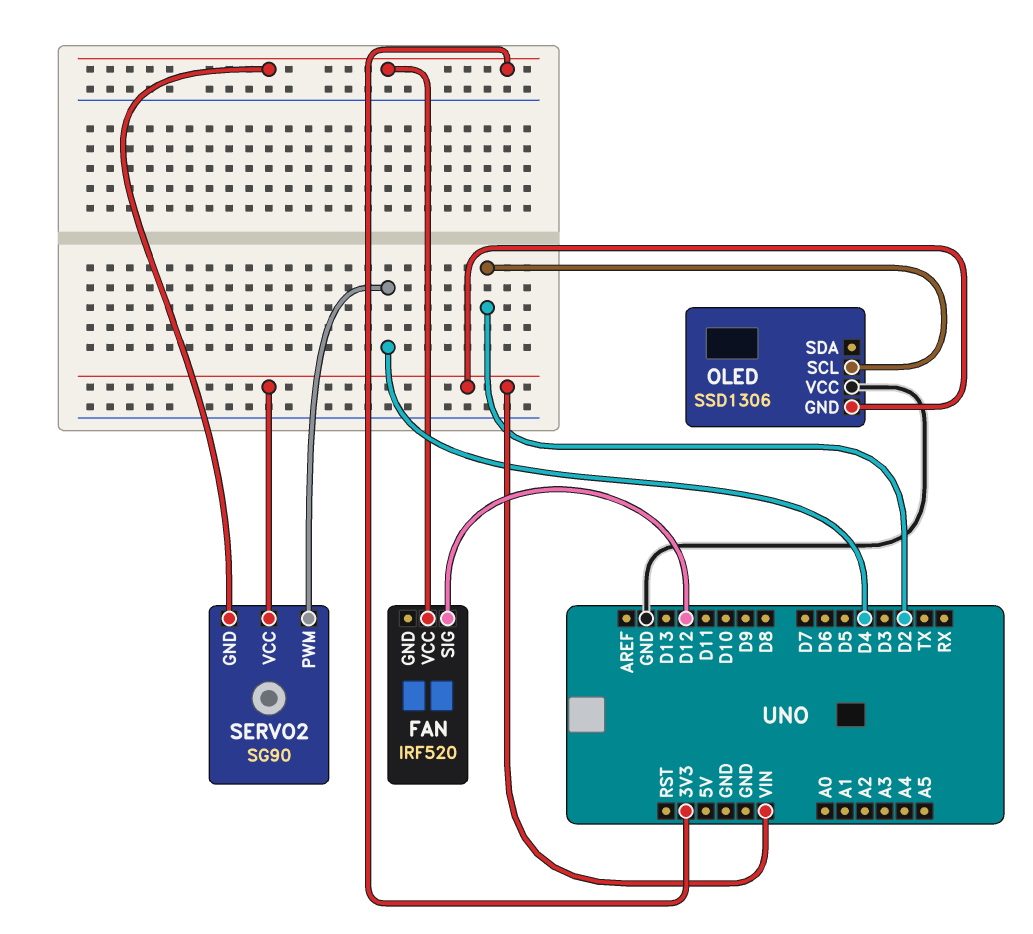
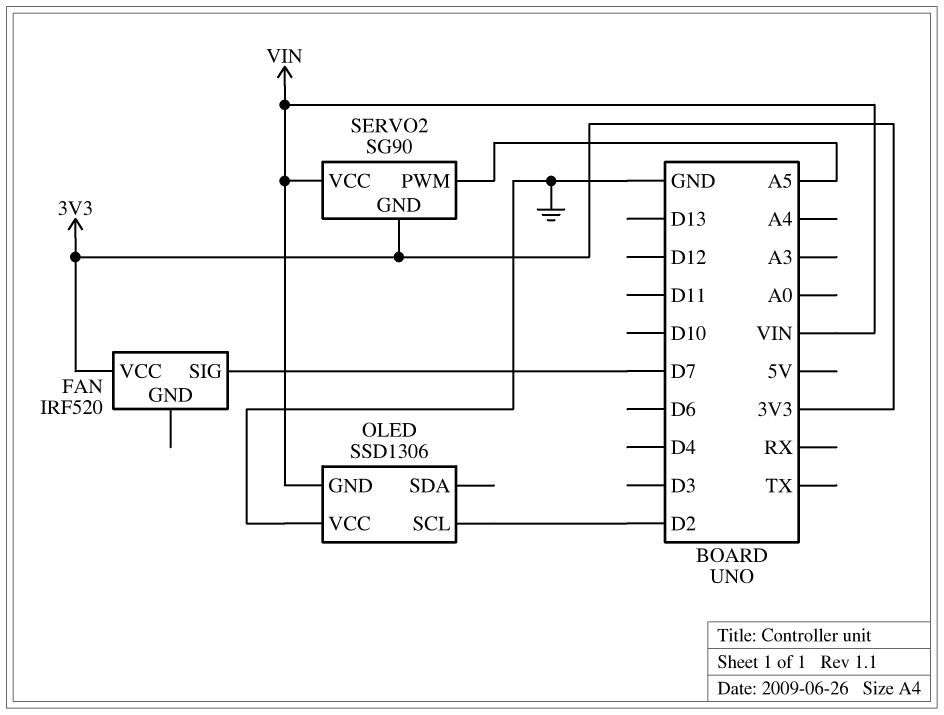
FAN pin SIG: D12 -> D7
SERVO2 pin PWM: D4 -> A5

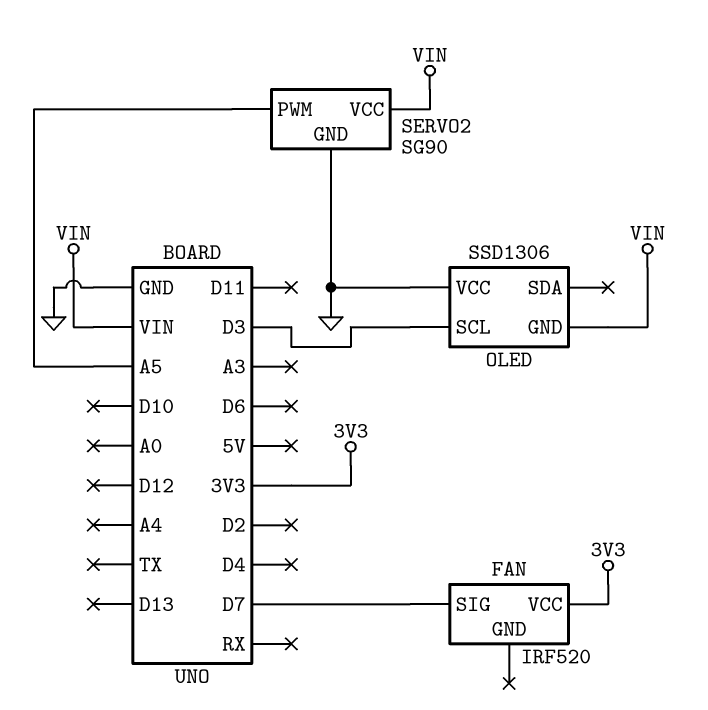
OLED pin SCL: D2 -> D3
SERVO2 pin GND: 3V3 -> GND

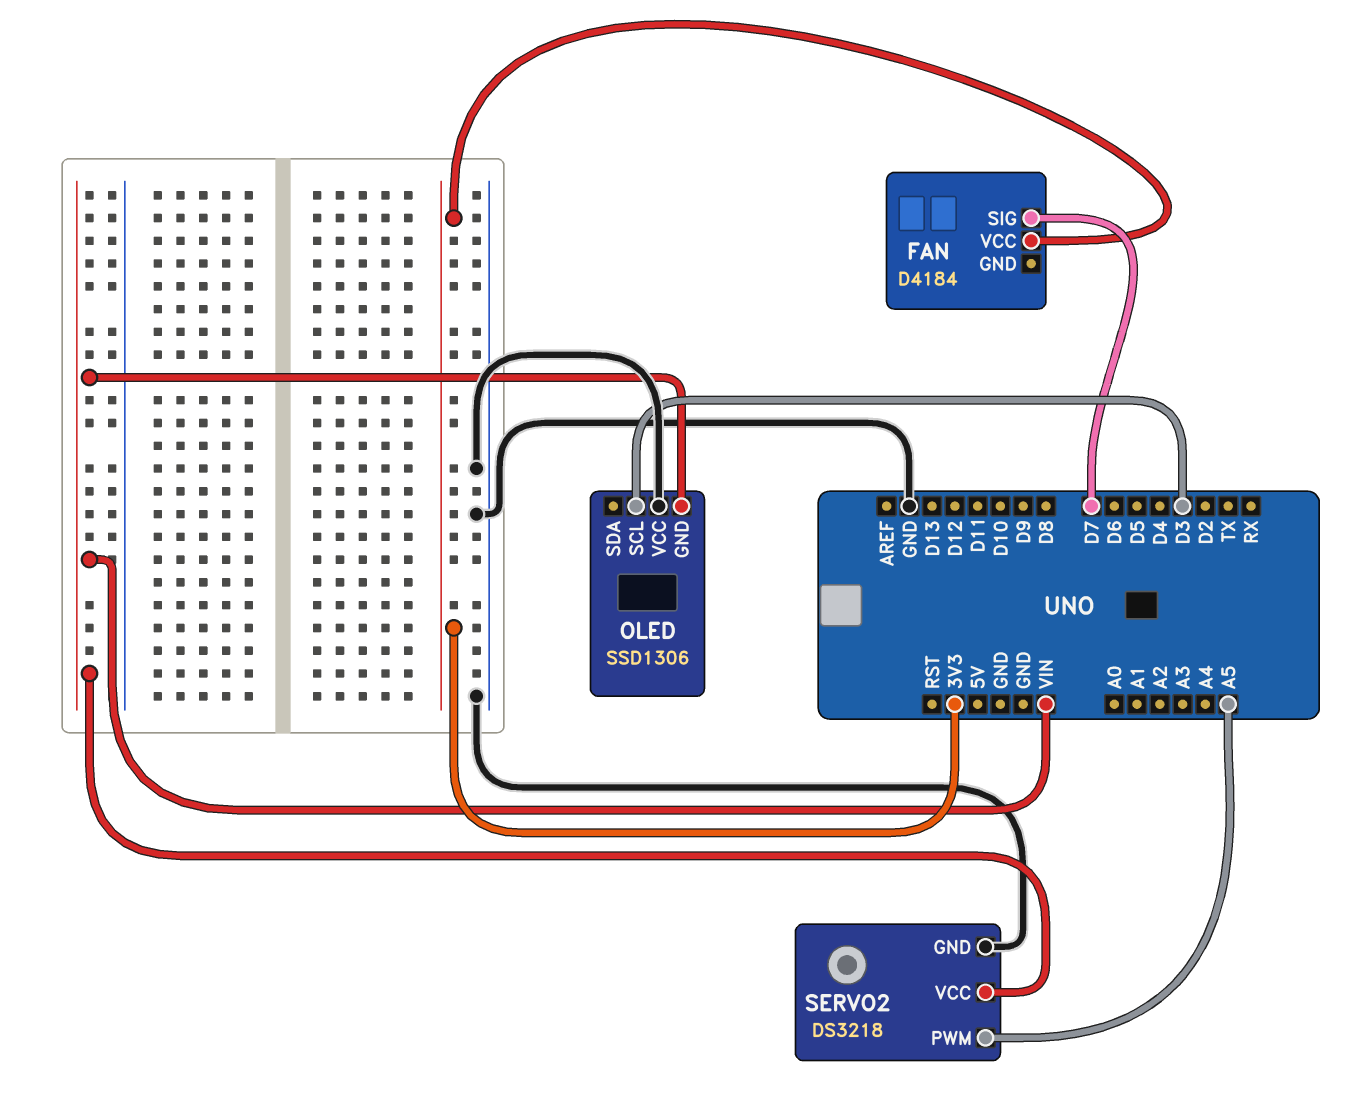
FAN: IRF520 -> D4184
SERVO2: SG90 -> DS3218

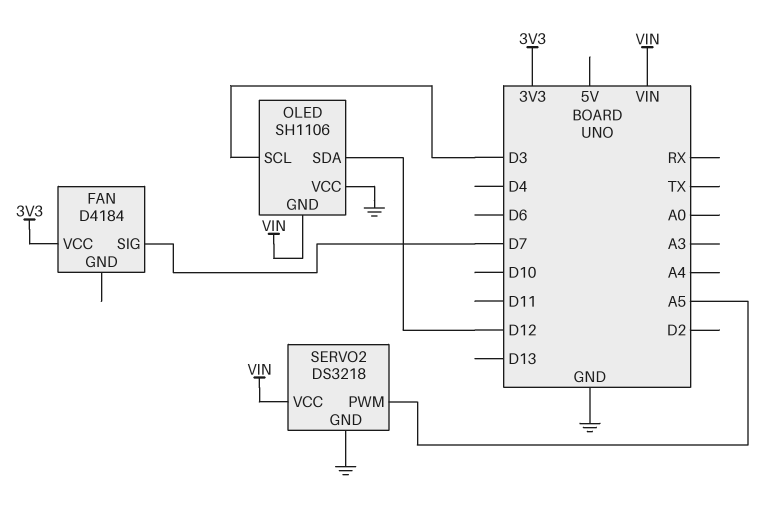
OLED: SSD1306 -> SH1106
OLED pin SDA: none -> D12

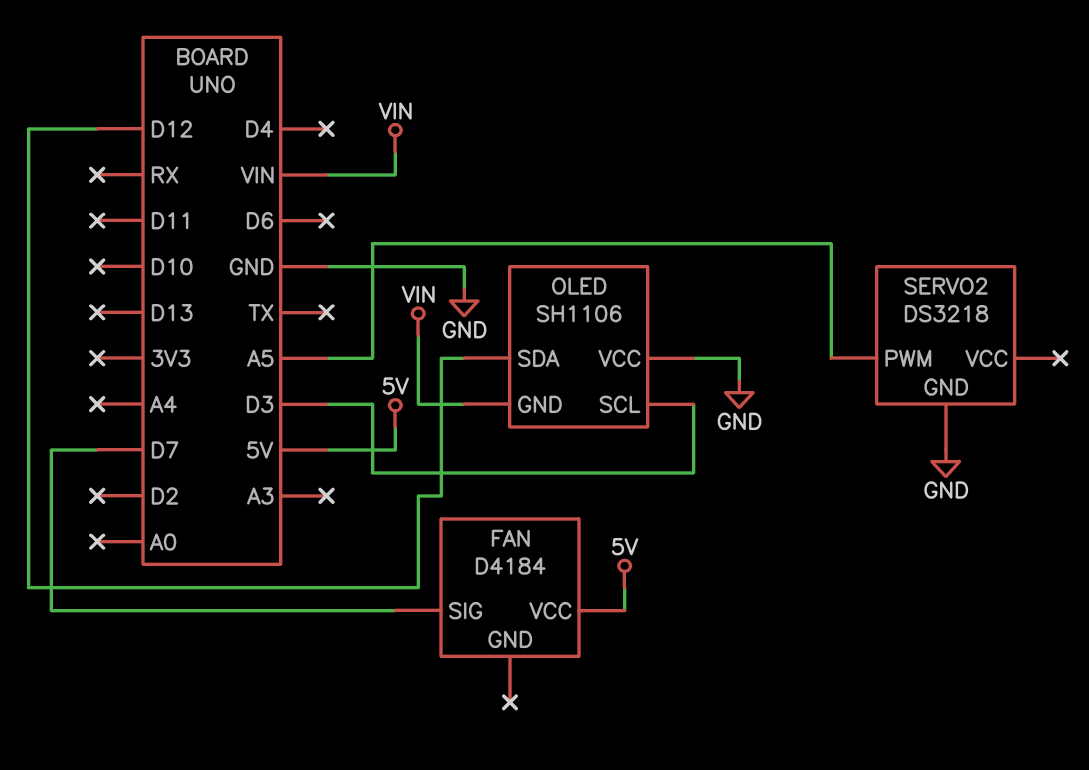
FAN pin VCC: 3V3 -> 5V
SERVO2 pin VCC: VIN -> none

